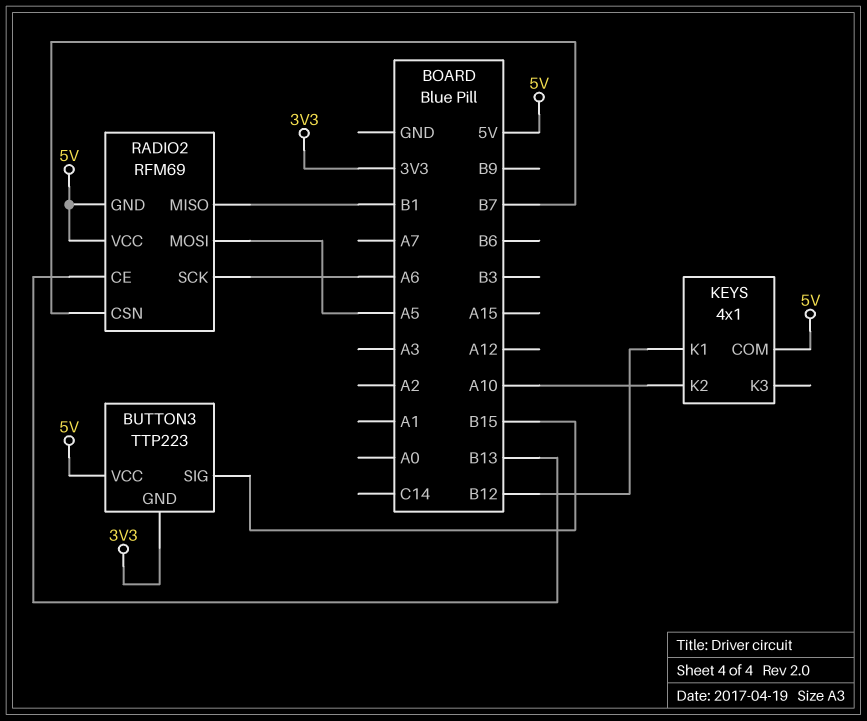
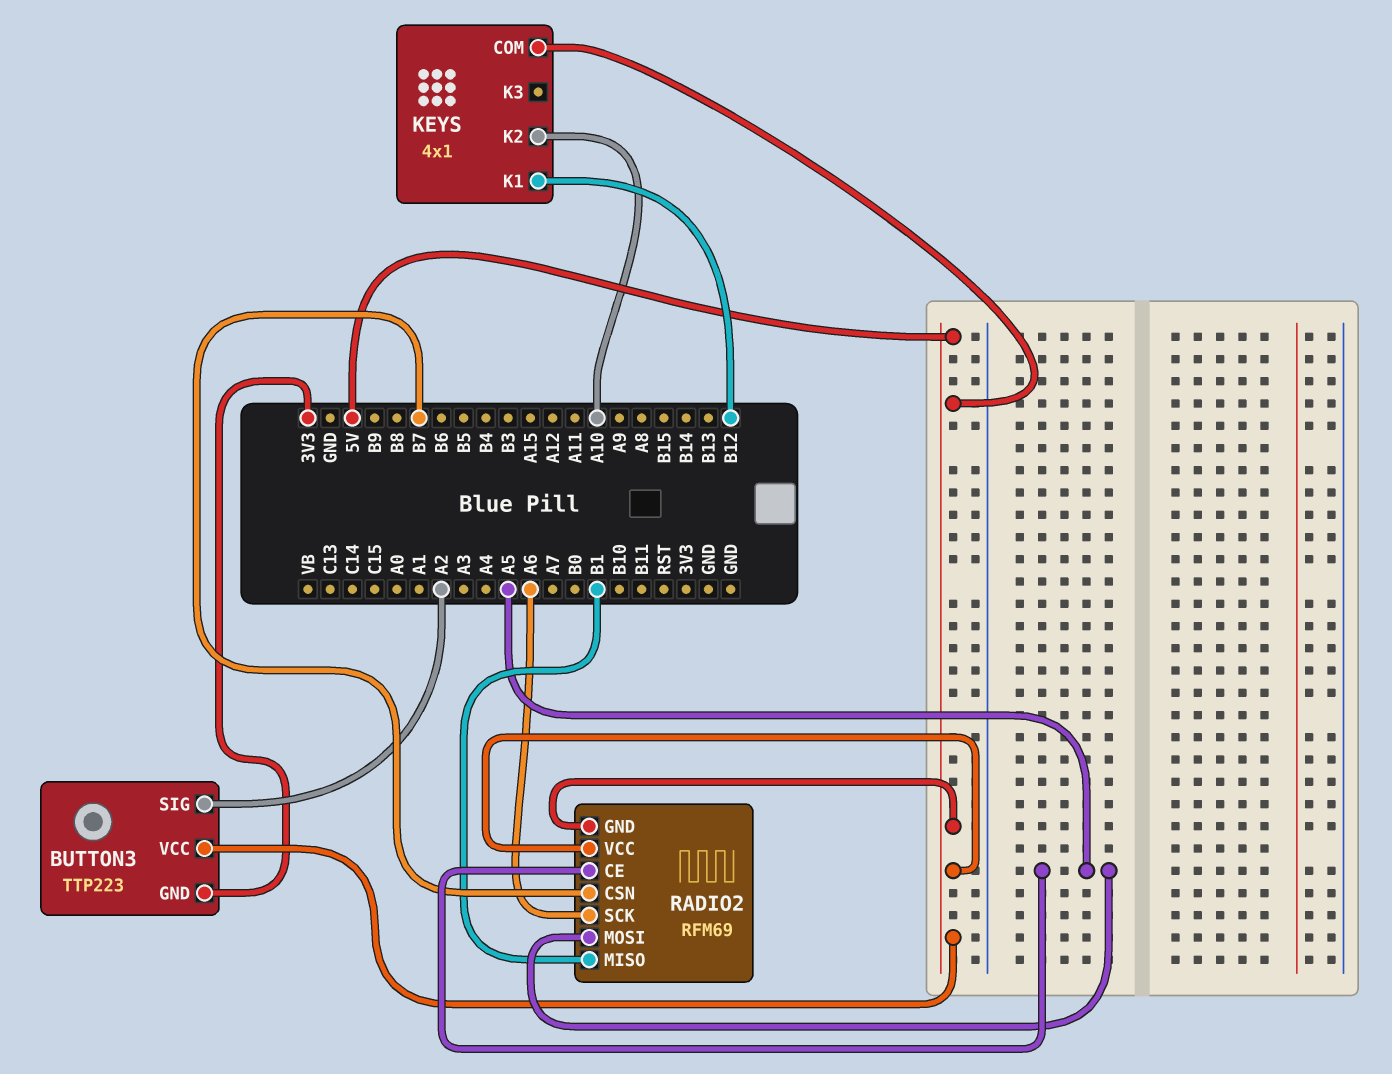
BUTTON3 pin SIG: B15 -> A2
RADIO2 pin CE: B13 -> A5

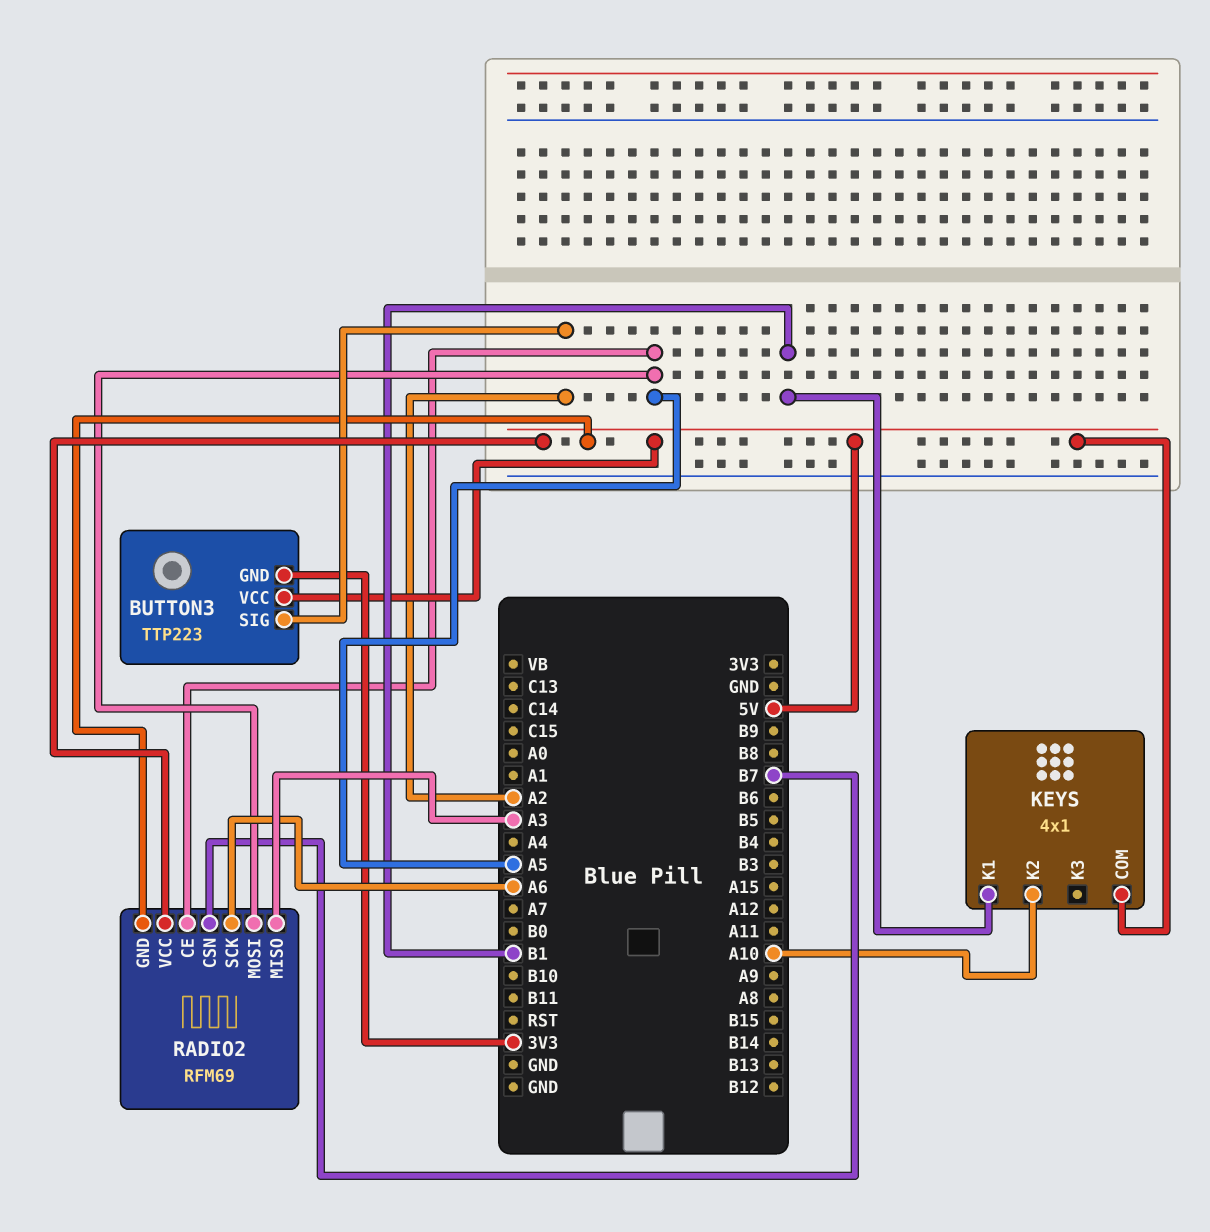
KEYS pin K1: B12 -> B1
RADIO2 pin MISO: B1 -> A3

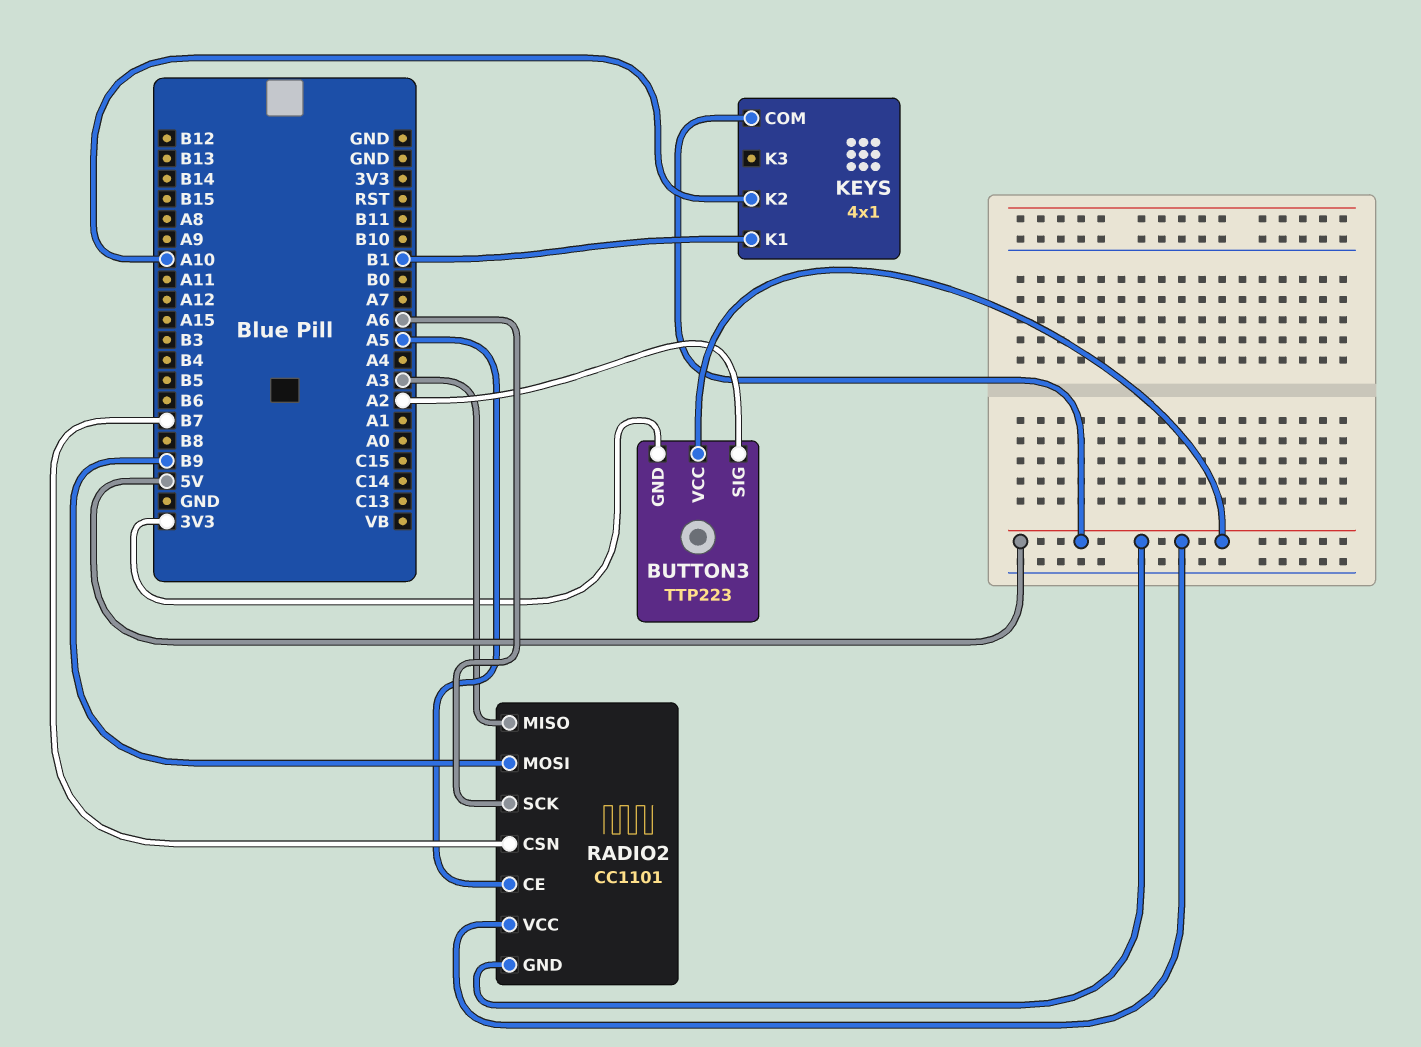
RADIO2: RFM69 -> CC1101
RADIO2 pin MOSI: A5 -> B9

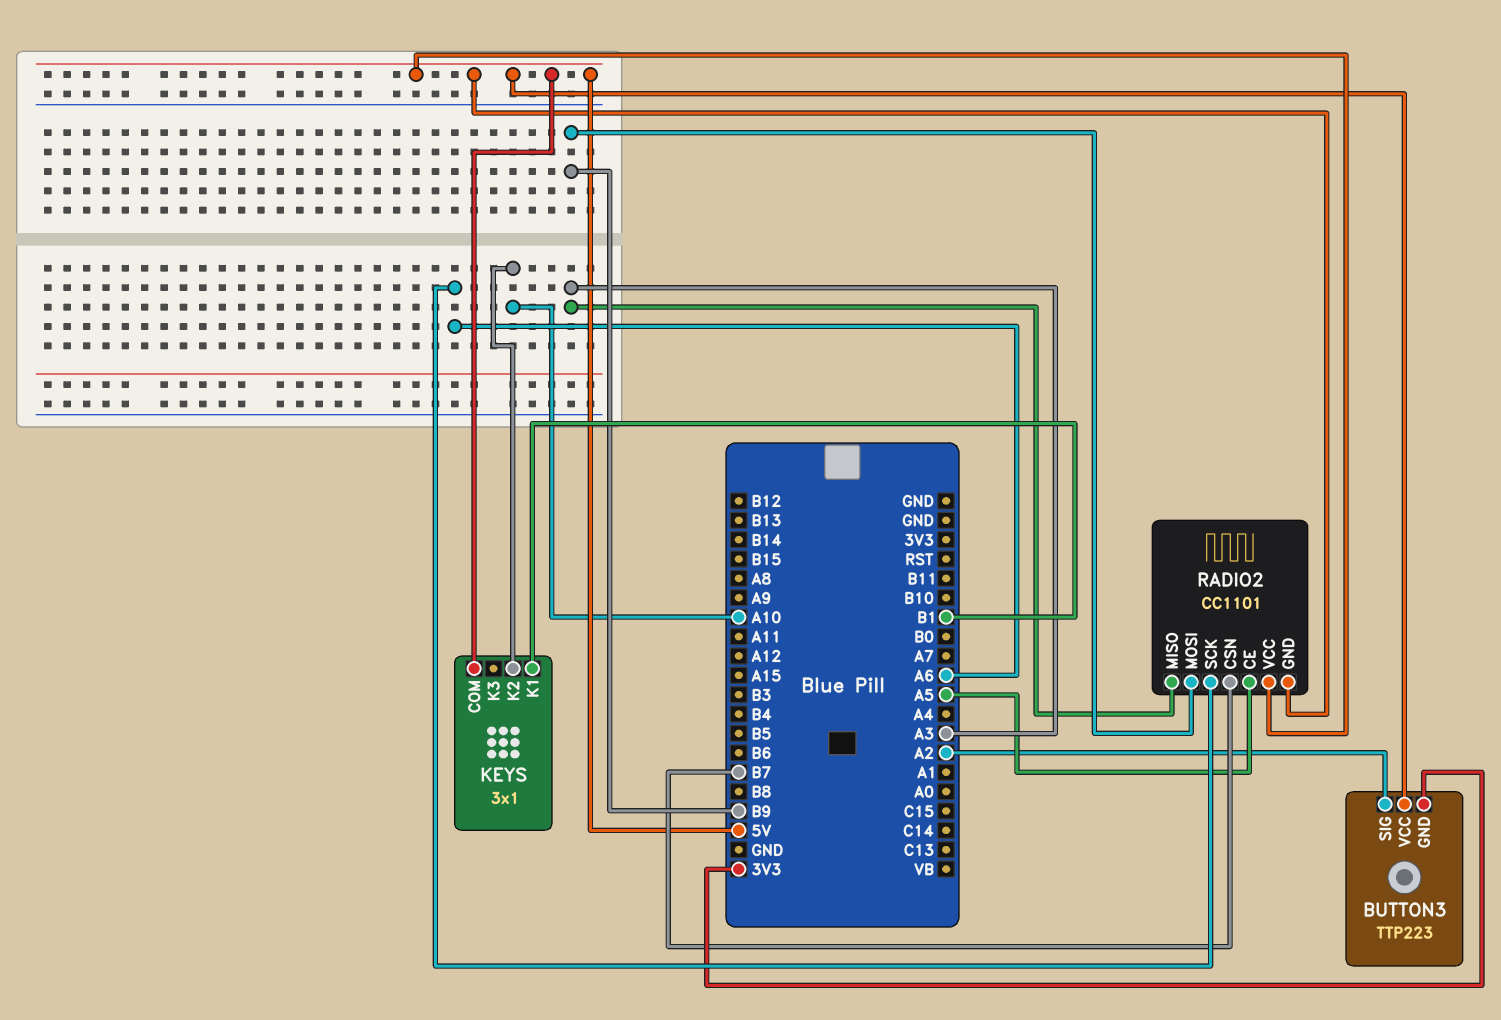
KEYS: 4x1 -> 3x1

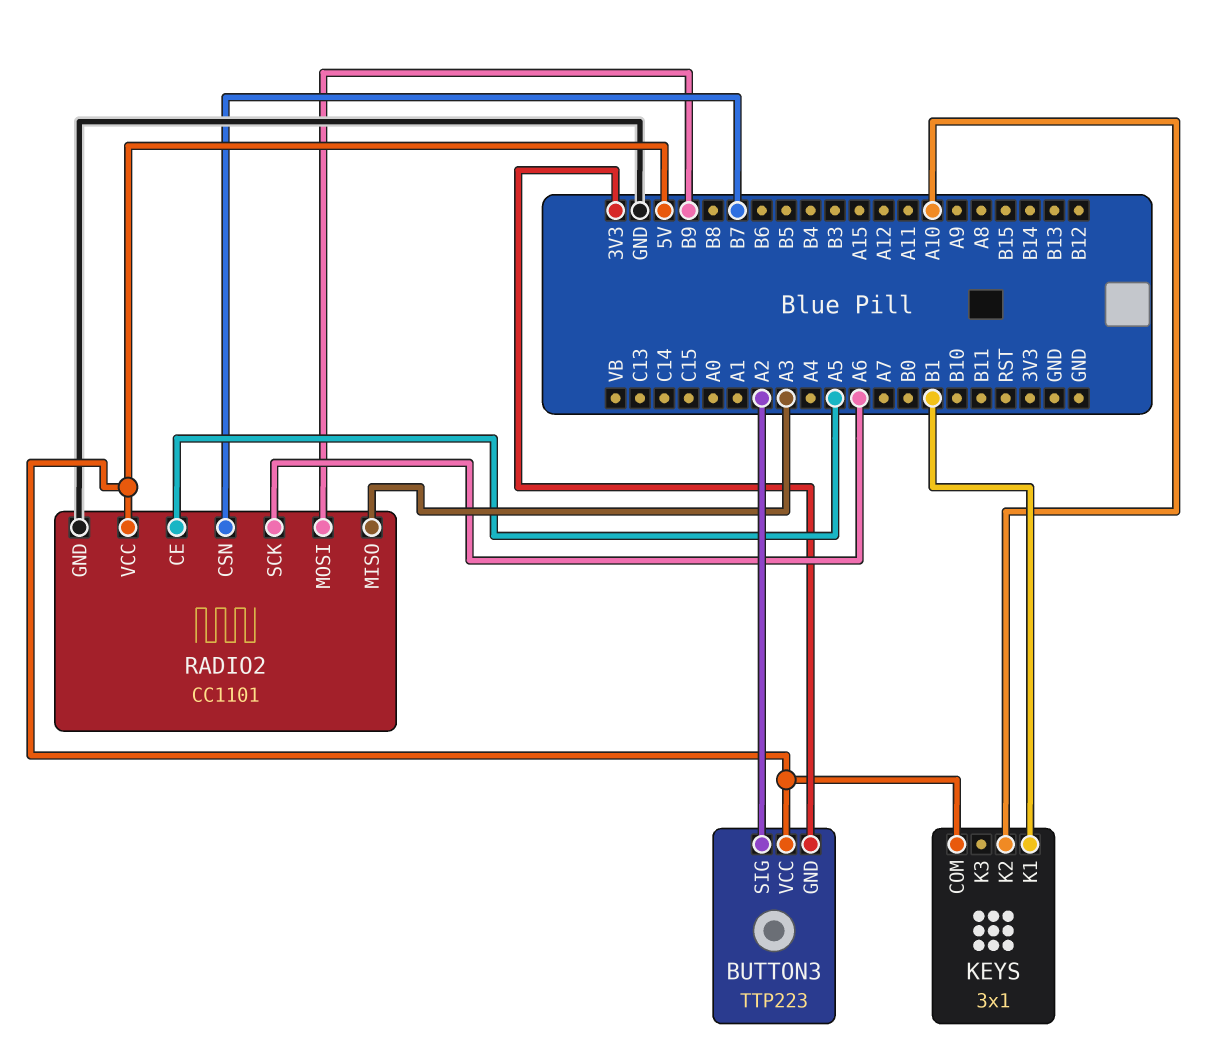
RADIO2 pin GND: 5V -> GND

